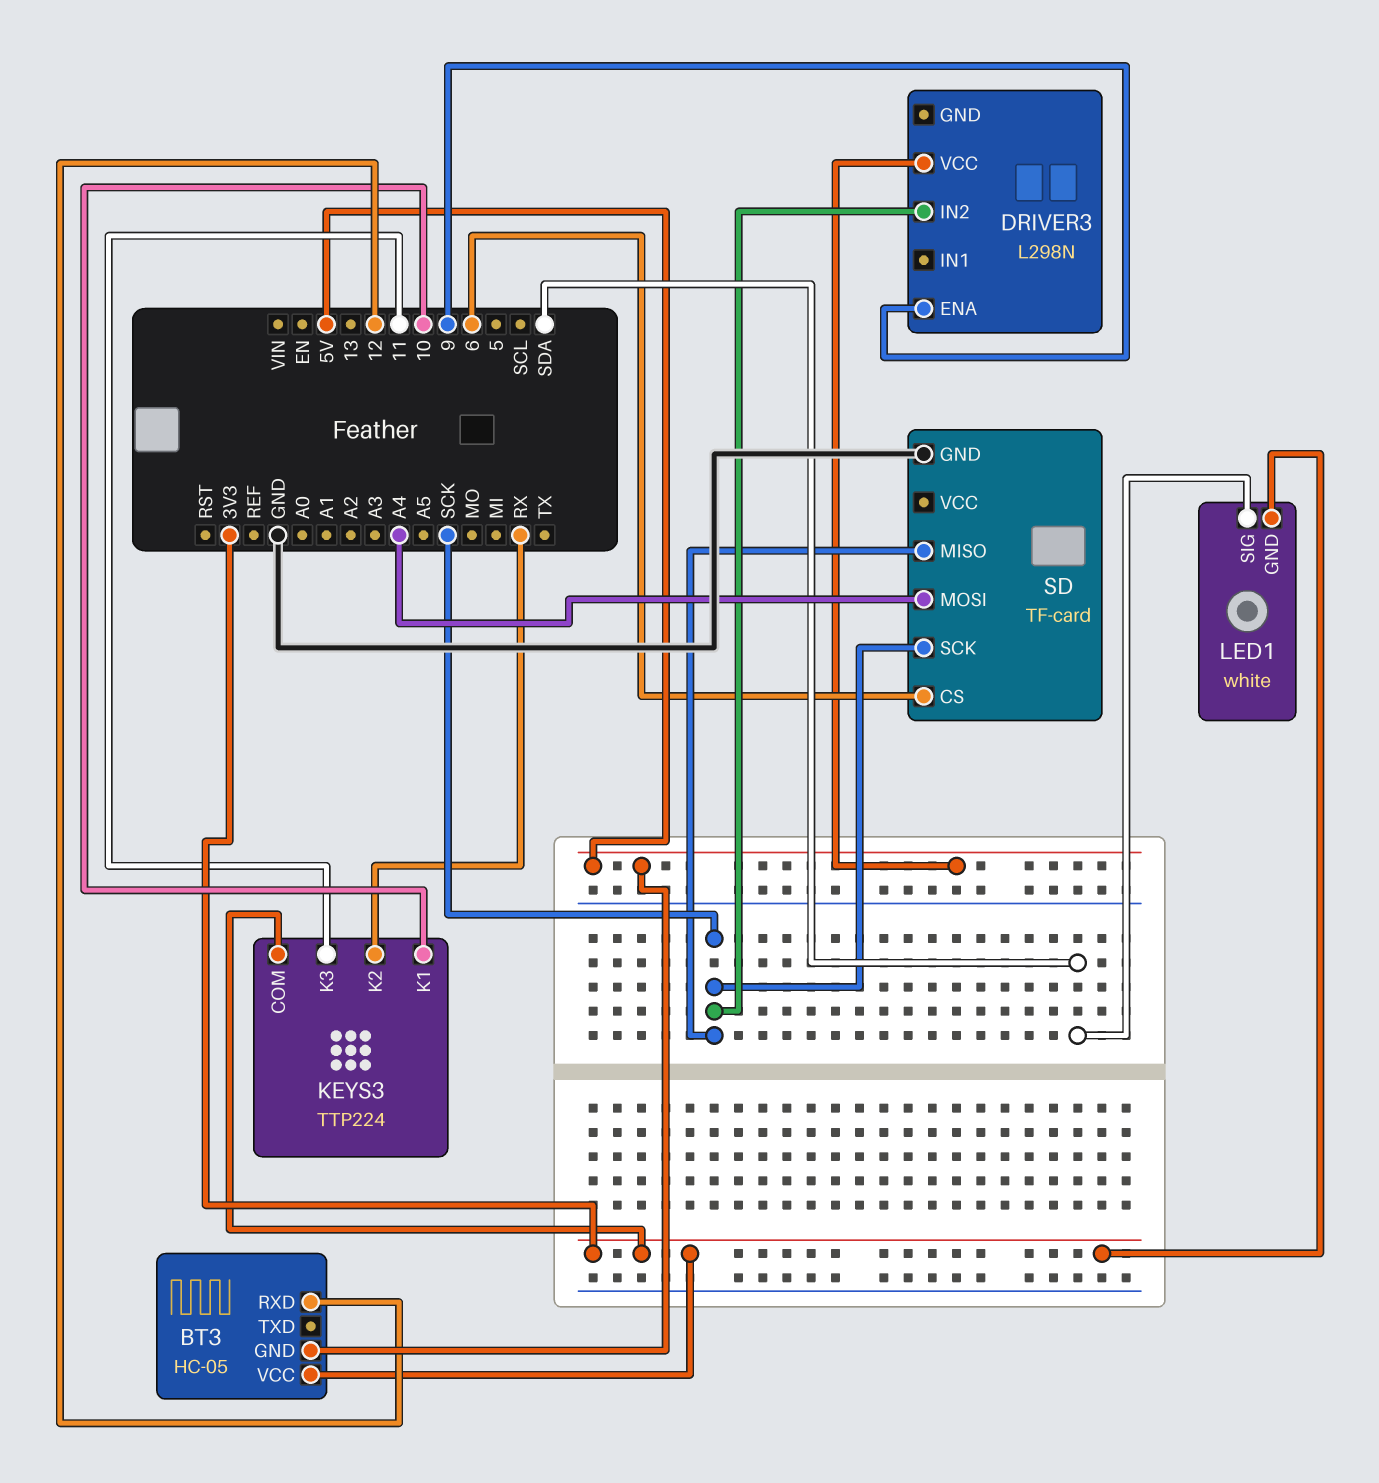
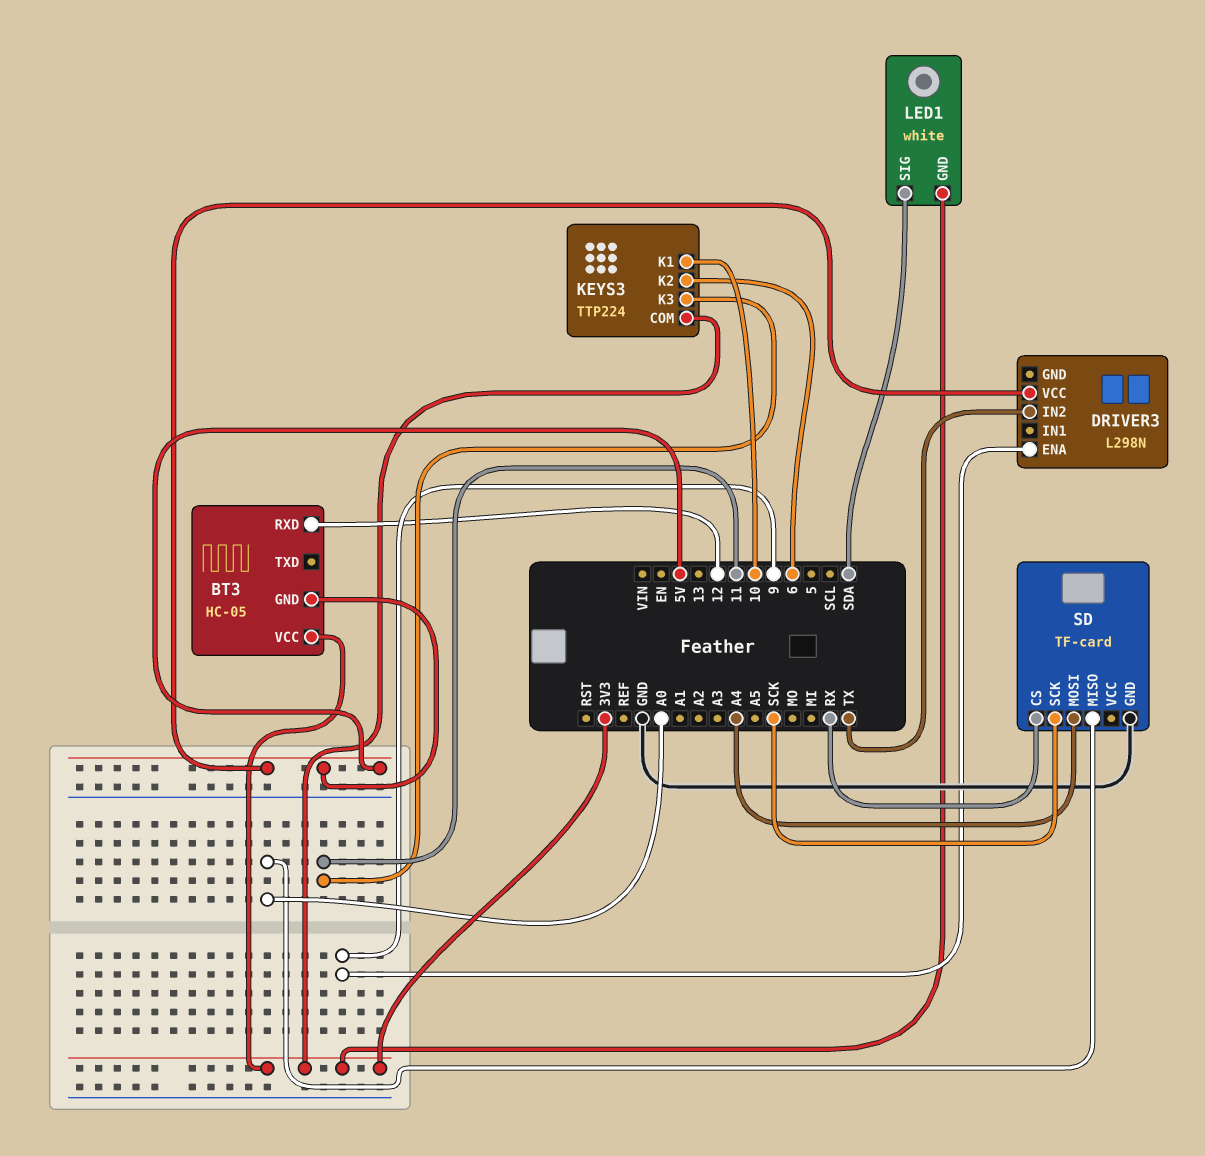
DRIVER3 pin IN2: SCK -> TX
KEYS3 pin K2: RX -> 6
SD pin CS: 6 -> RX
SD pin MISO: SCK -> A0

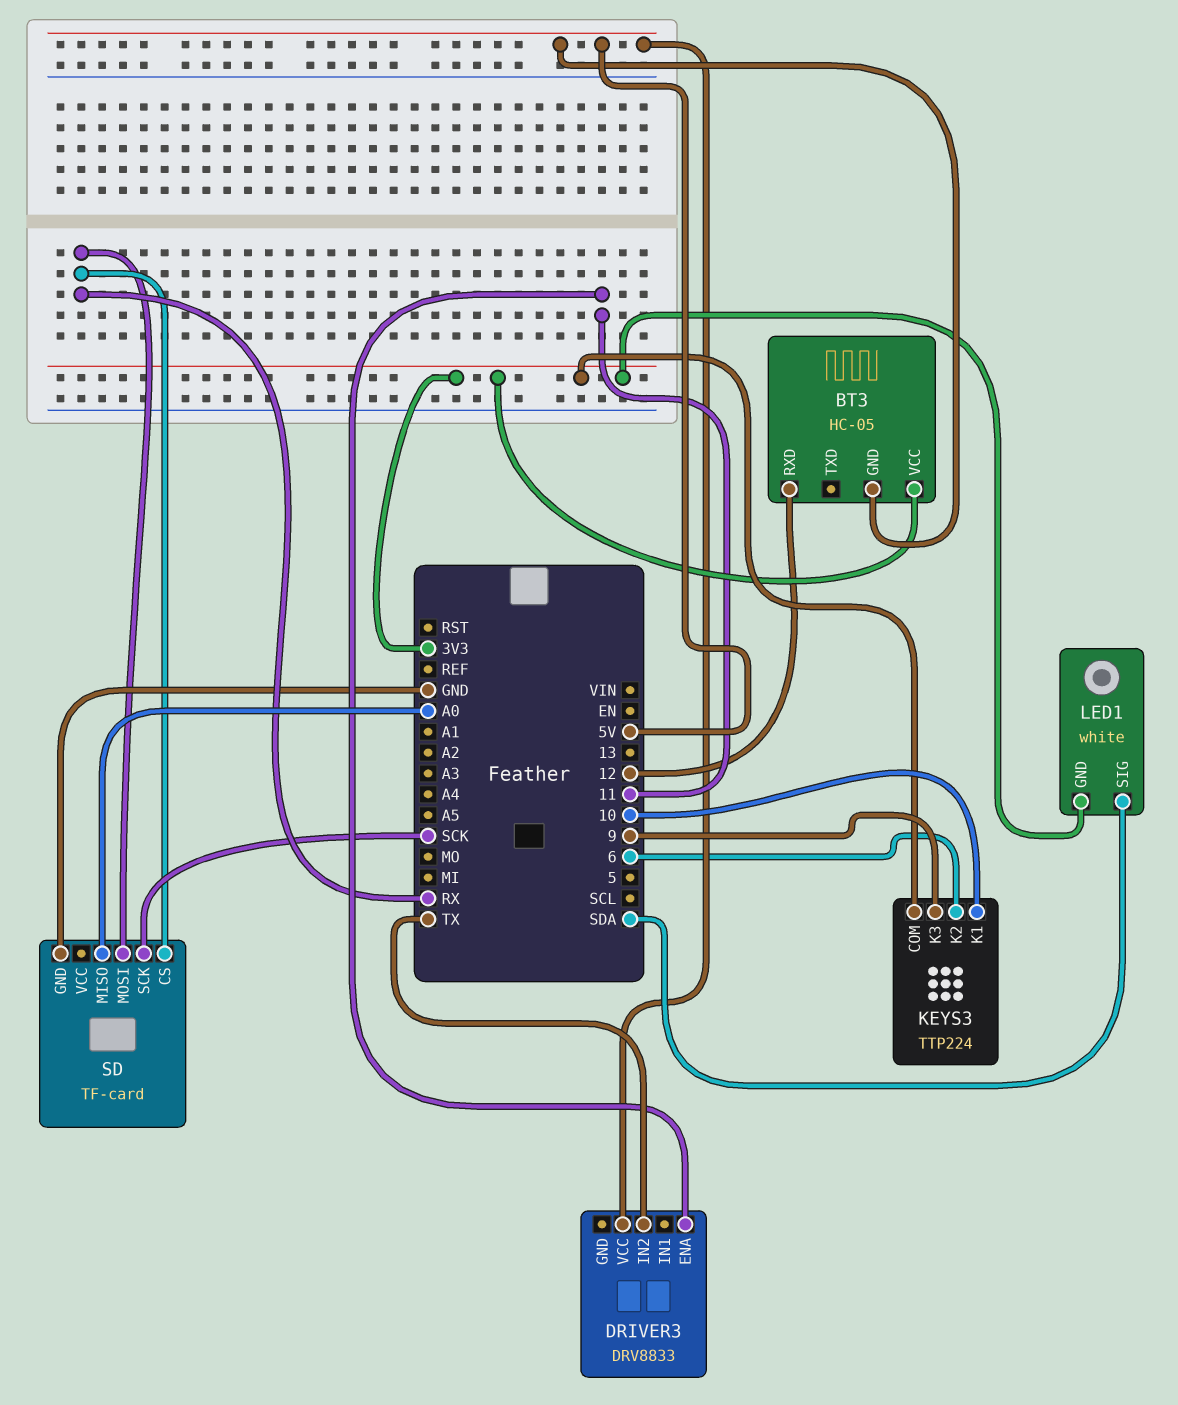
DRIVER3: L298N -> DRV8833
DRIVER3 pin ENA: 9 -> 11
KEYS3 pin K3: 11 -> 9
SD pin MOSI: A4 -> RX

